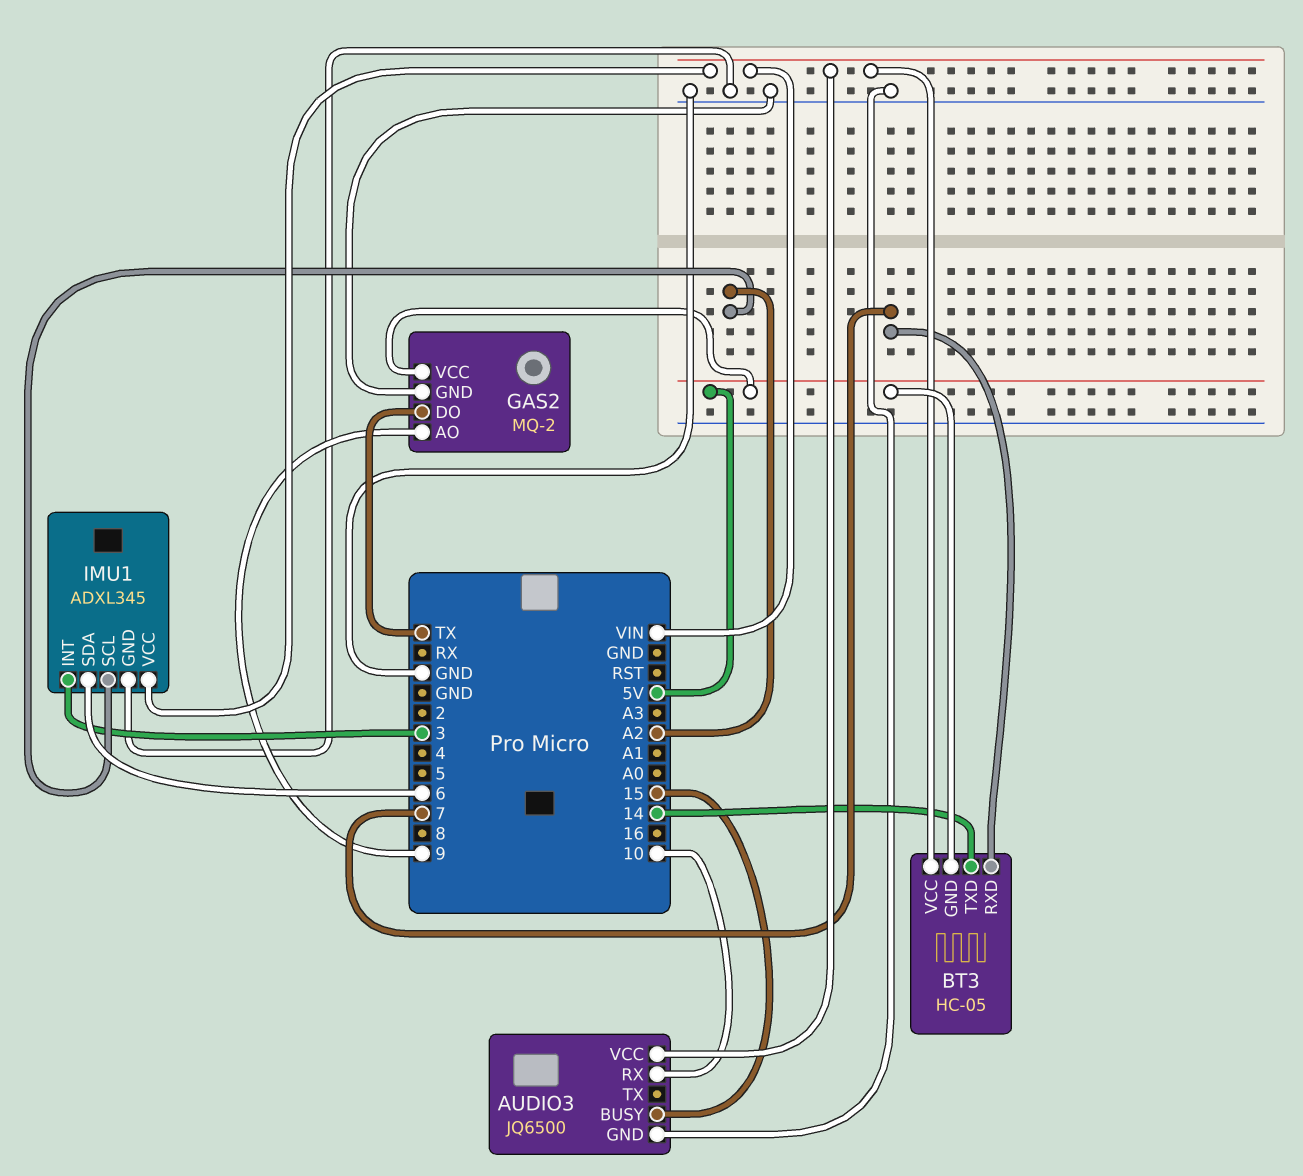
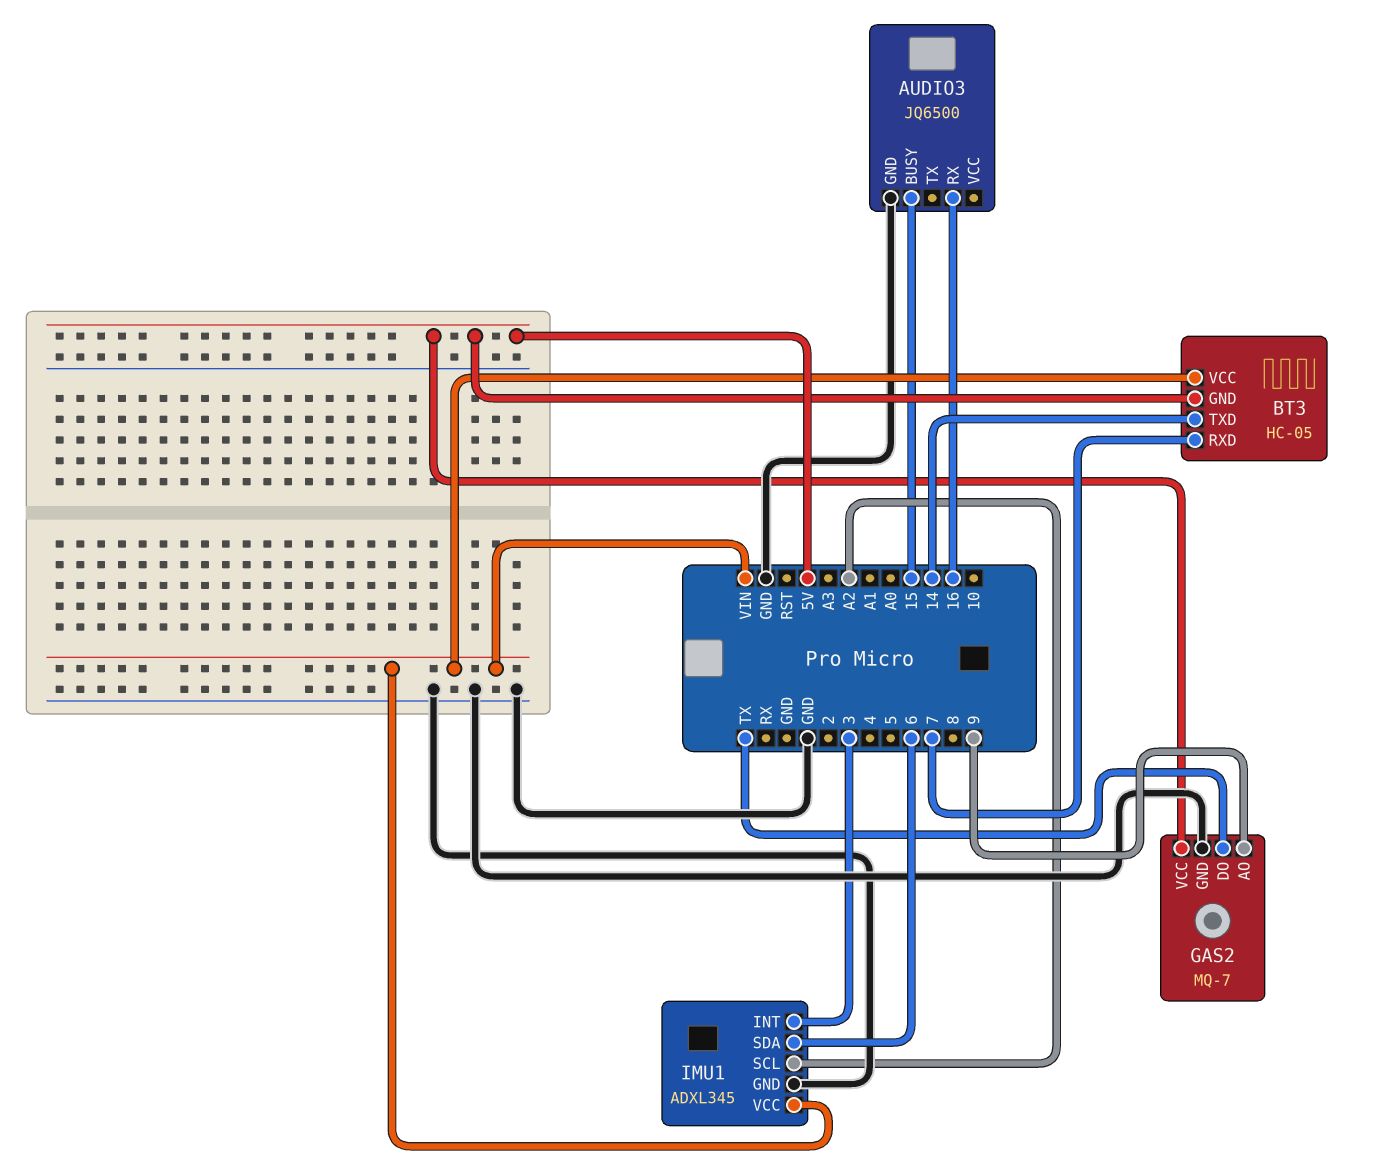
AUDIO3 pin RX: 10 -> 16
AUDIO3 pin VCC: VIN -> none
GAS2: MQ-2 -> MQ-7

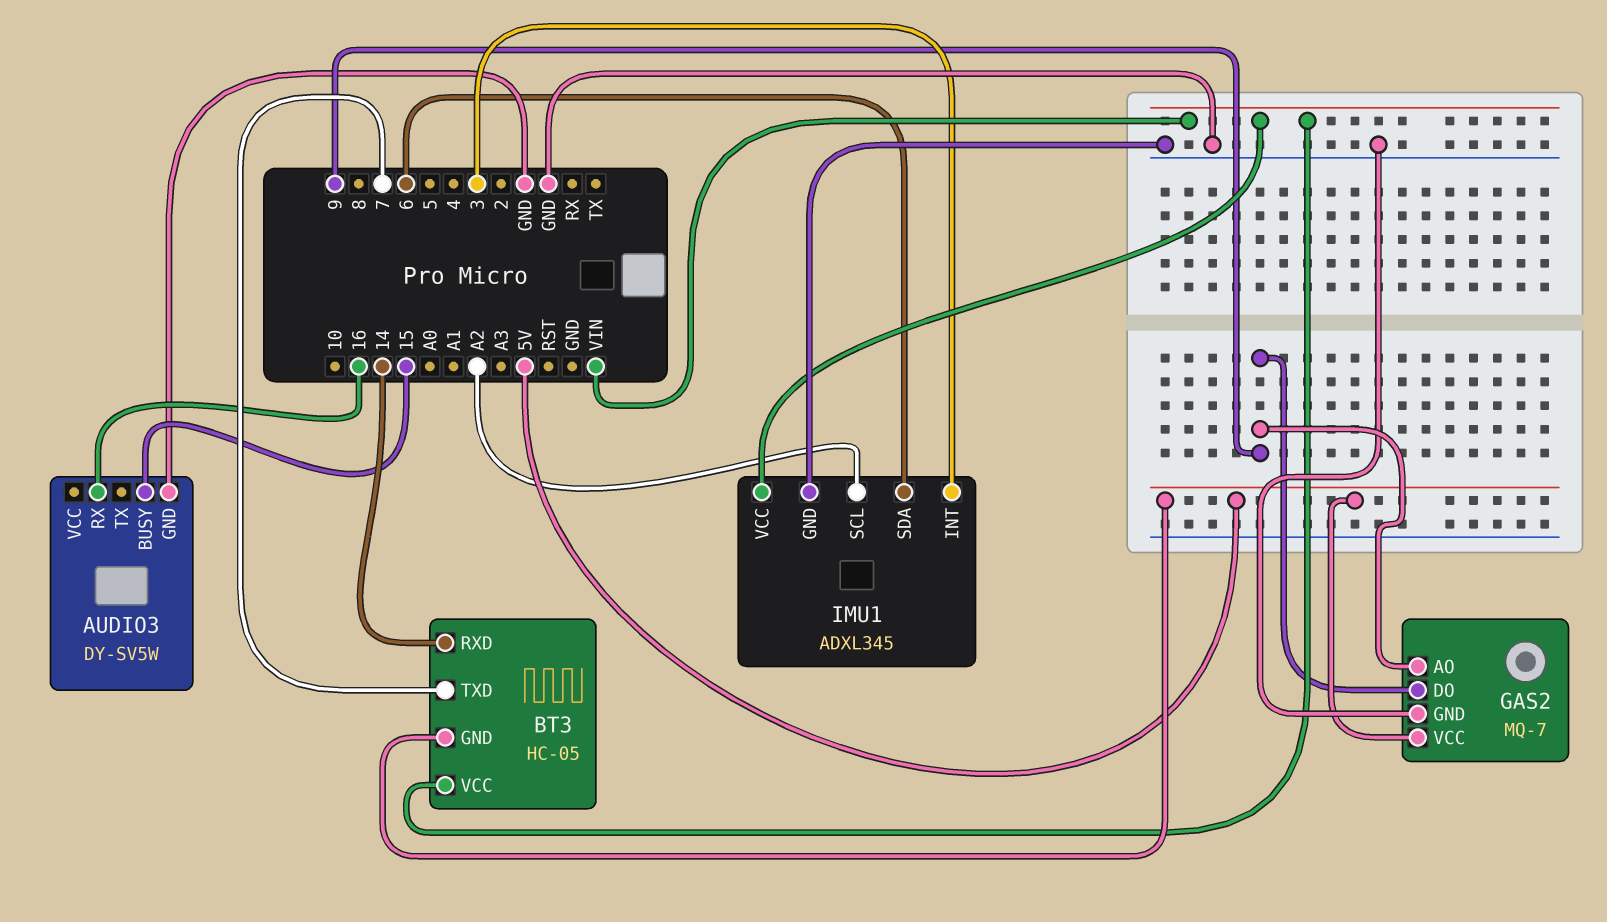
AUDIO3: JQ6500 -> DY-SV5W
BT3 pin RXD: 7 -> 14
BT3 pin TXD: 14 -> 7
GAS2 pin DO: TX -> 9

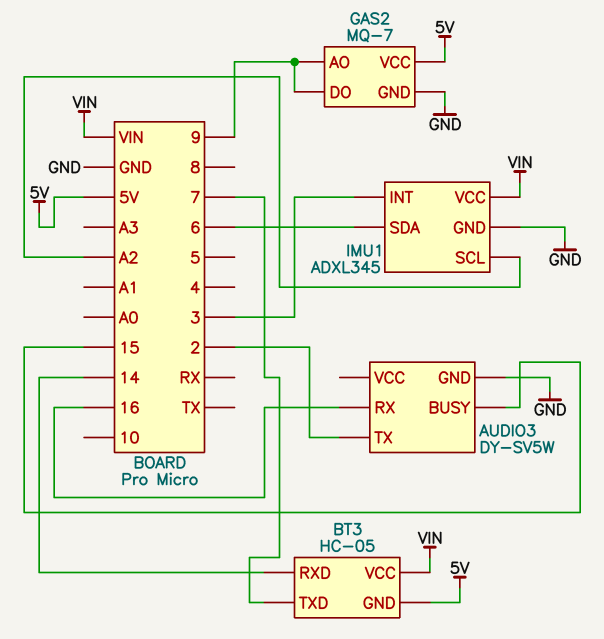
AUDIO3 pin TX: none -> 2

